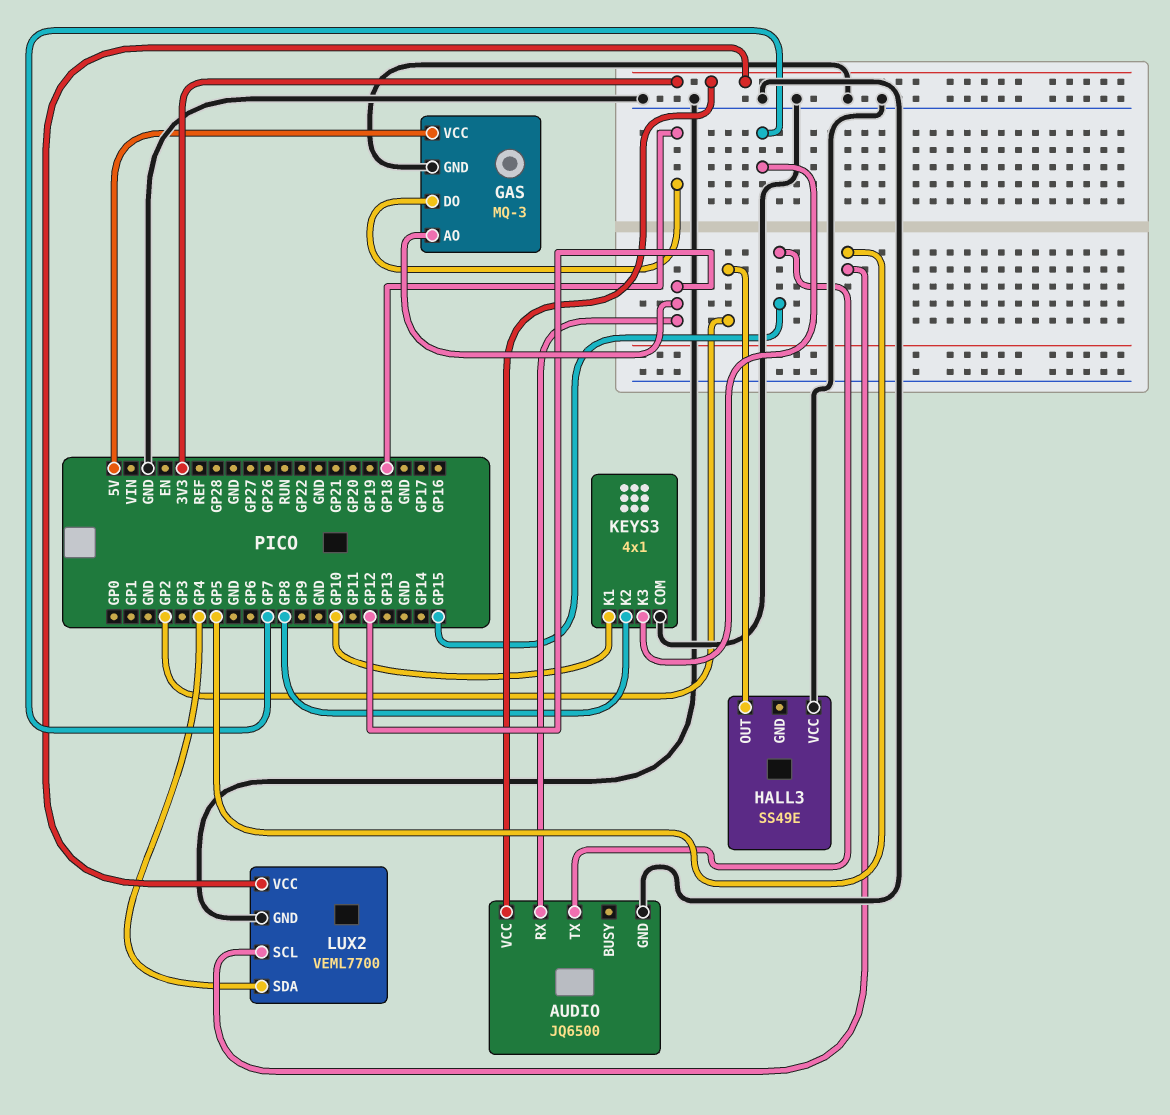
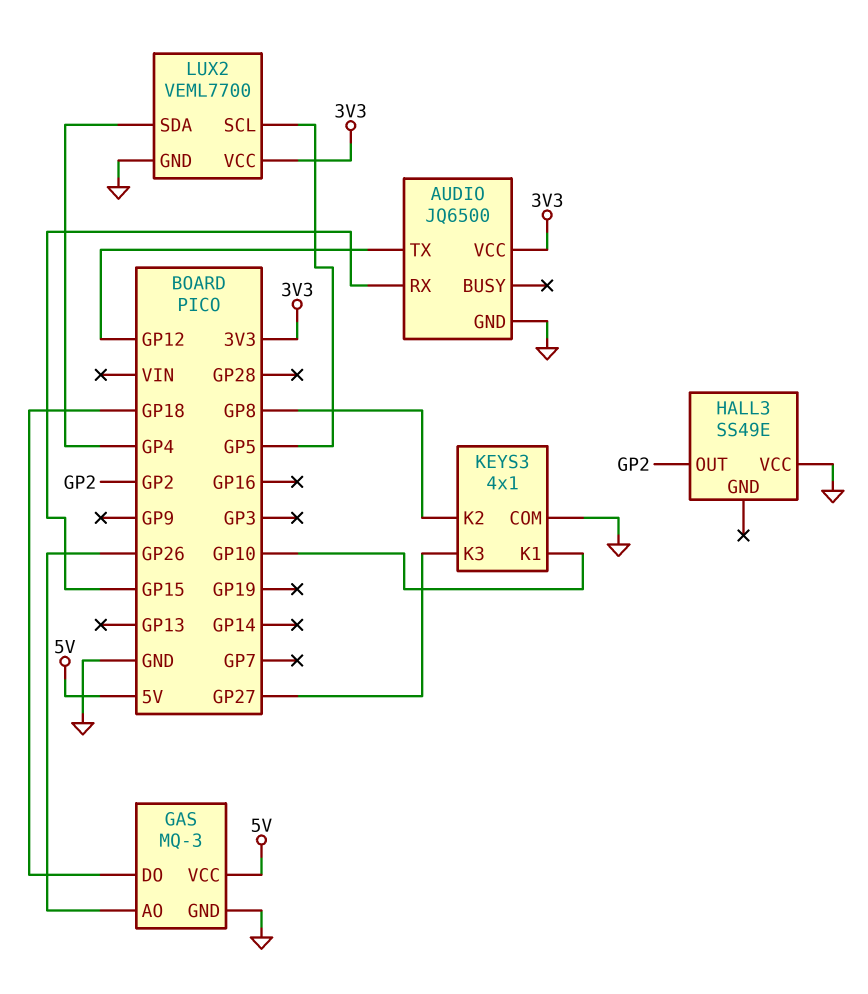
AUDIO pin RX: GP12 -> GP15
AUDIO pin TX: GP15 -> GP12
GAS pin AO: GP12 -> GP26
KEYS3 pin K3: GP7 -> GP27

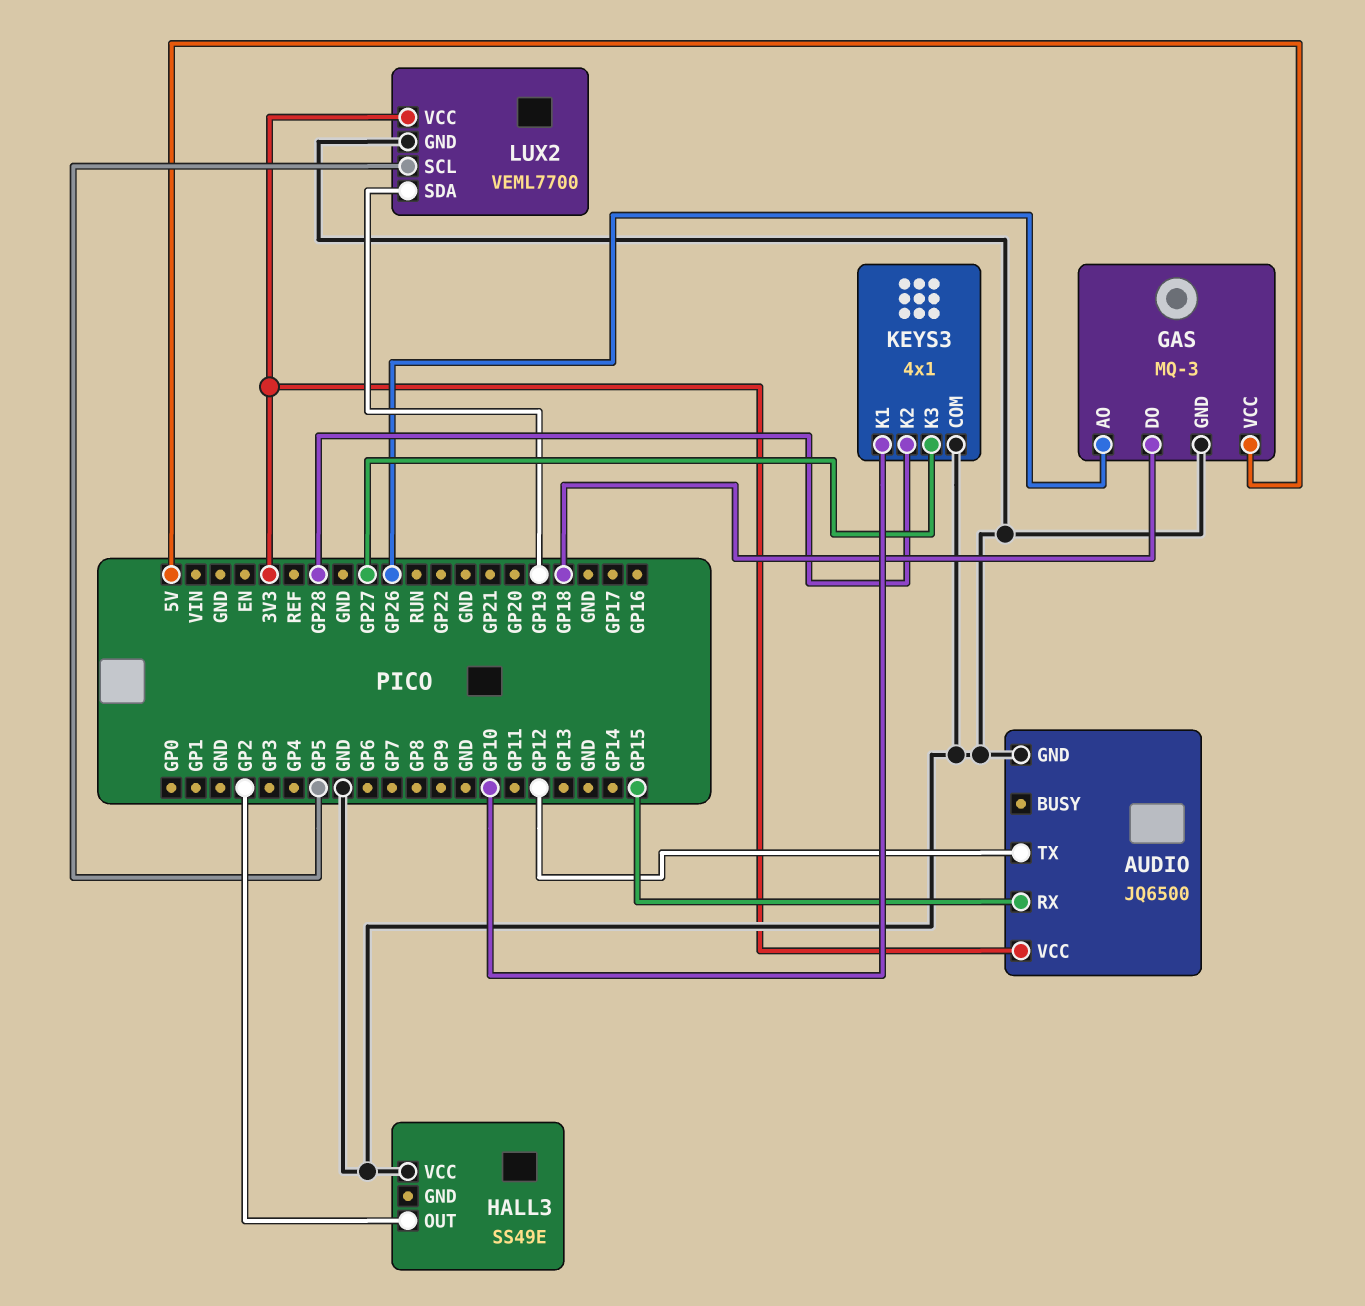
KEYS3 pin K2: GP8 -> GP28
LUX2 pin SDA: GP4 -> GP19

